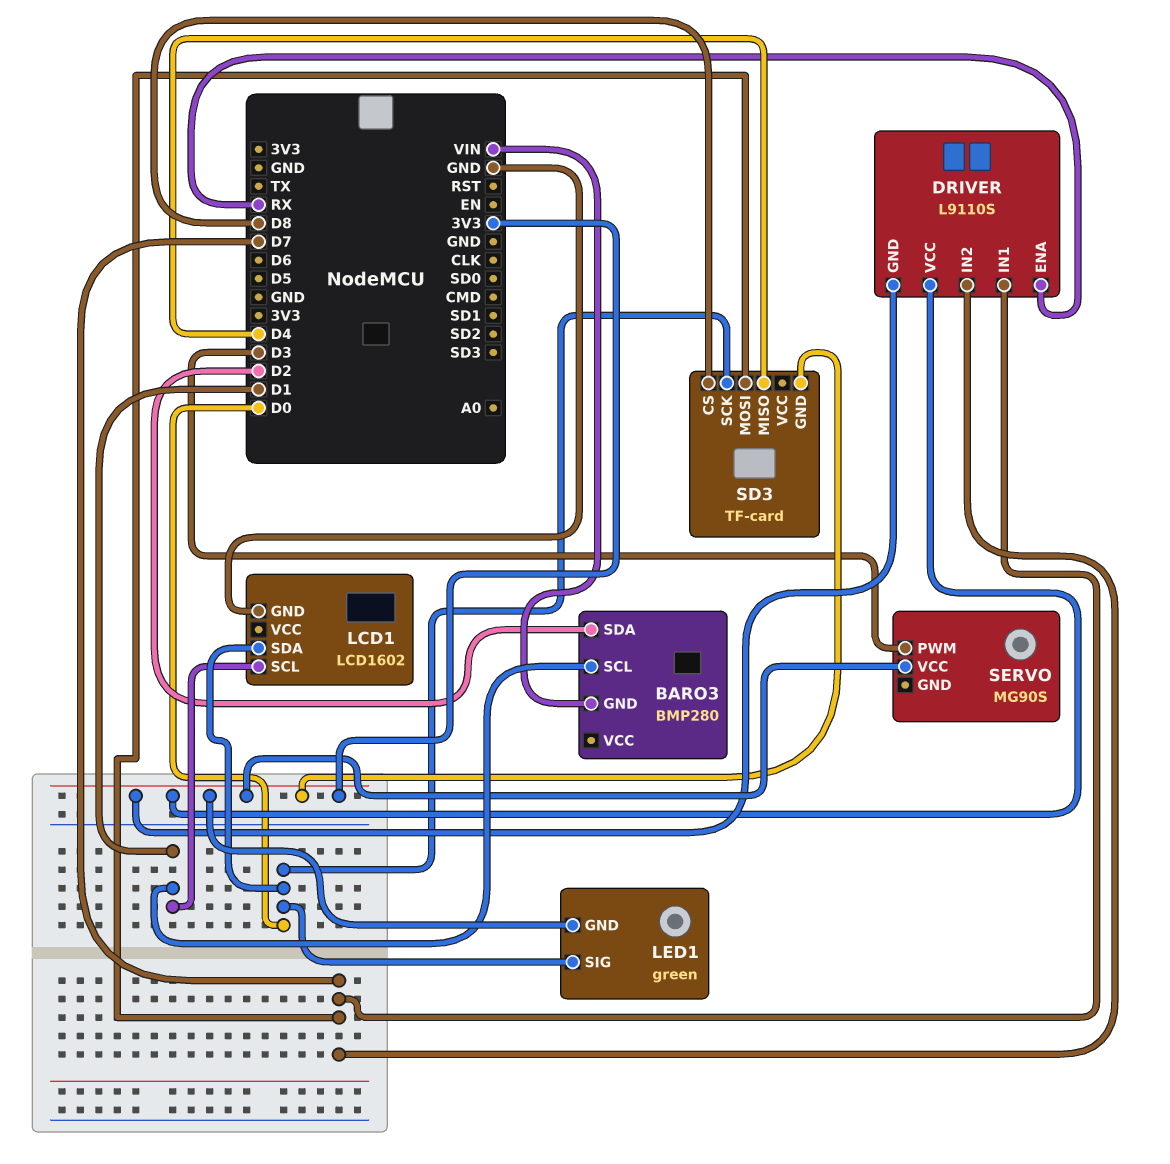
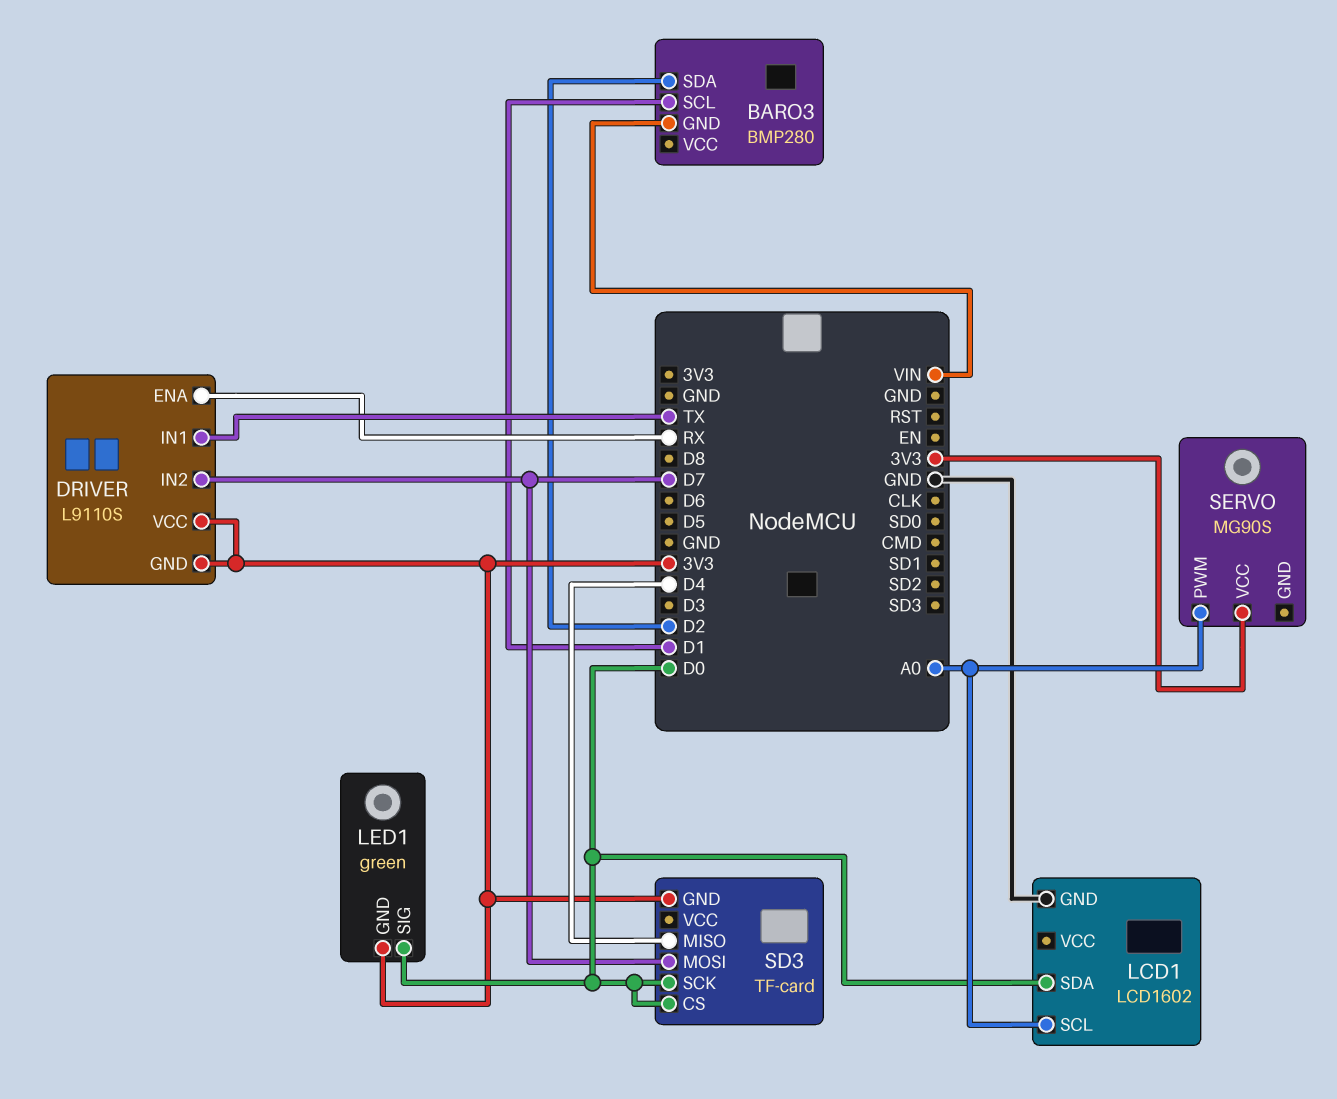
DRIVER pin IN1: D7 -> TX
LCD1 pin SCL: D1 -> A0
SD3 pin CS: D8 -> D0
SERVO pin PWM: D3 -> A0

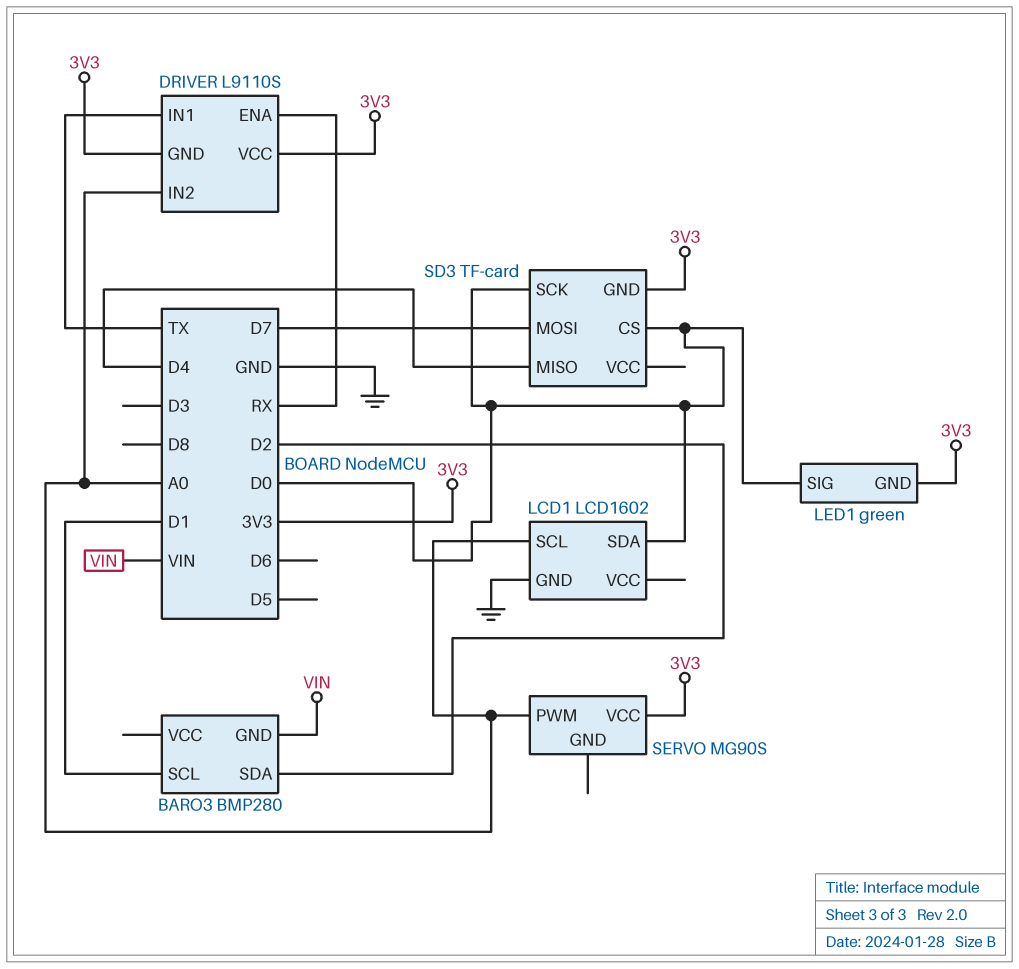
DRIVER pin IN2: D7 -> A0

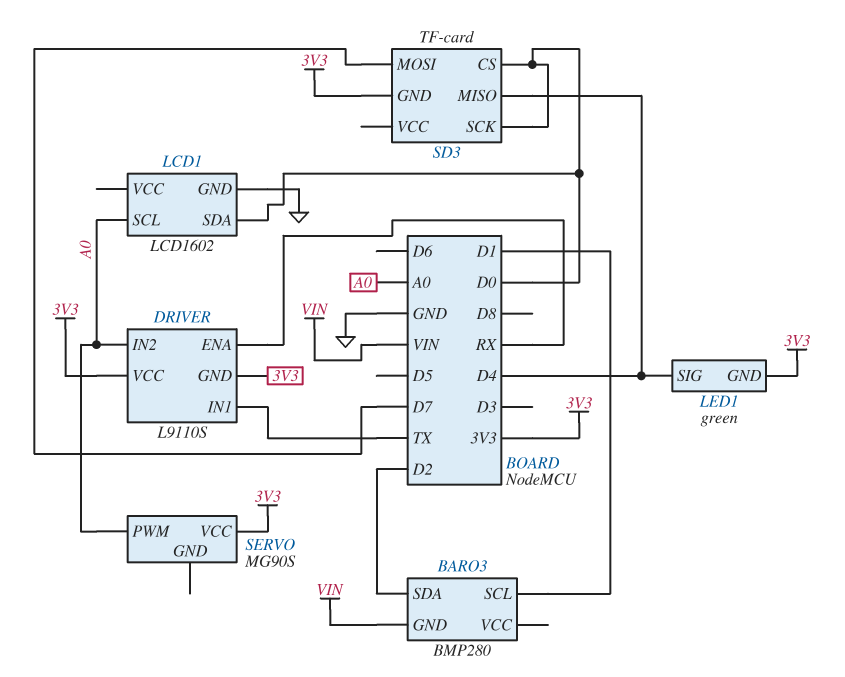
LED1 pin SIG: D0 -> D4

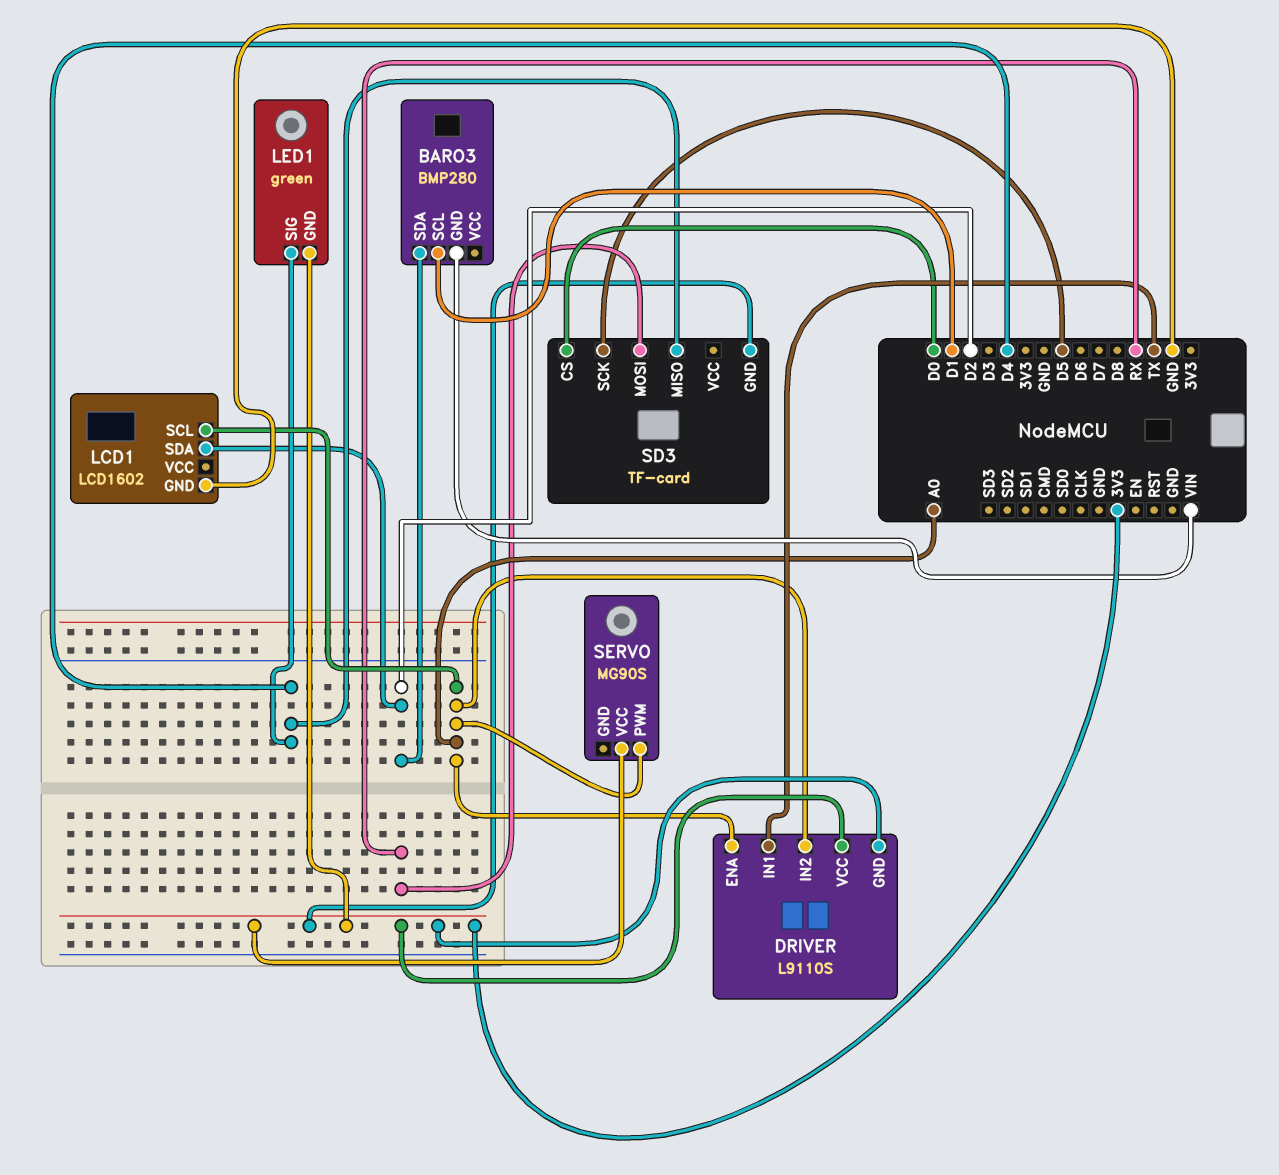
DRIVER pin ENA: RX -> A0
LCD1 pin SDA: D0 -> D2
SD3 pin MOSI: D7 -> RX
SD3 pin SCK: D0 -> D5

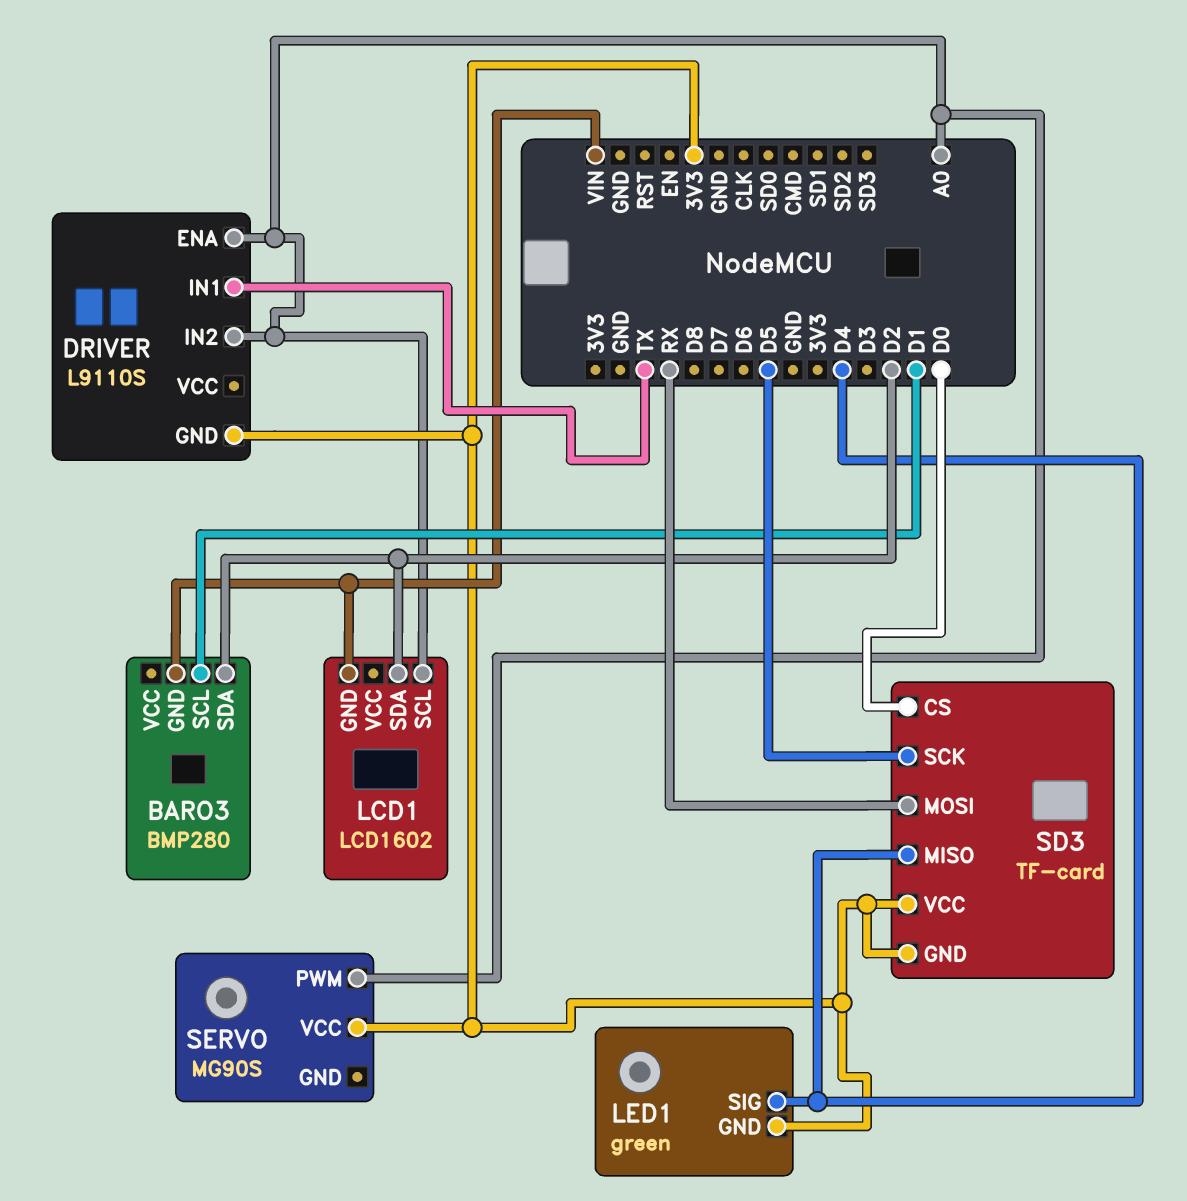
DRIVER pin VCC: 3V3 -> none
LCD1 pin GND: GND -> VIN
SD3 pin VCC: none -> 3V3

